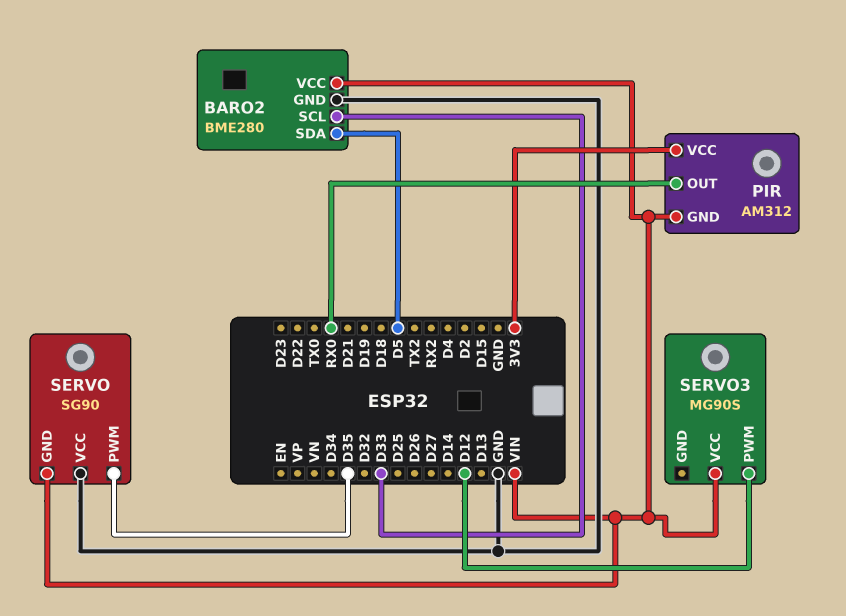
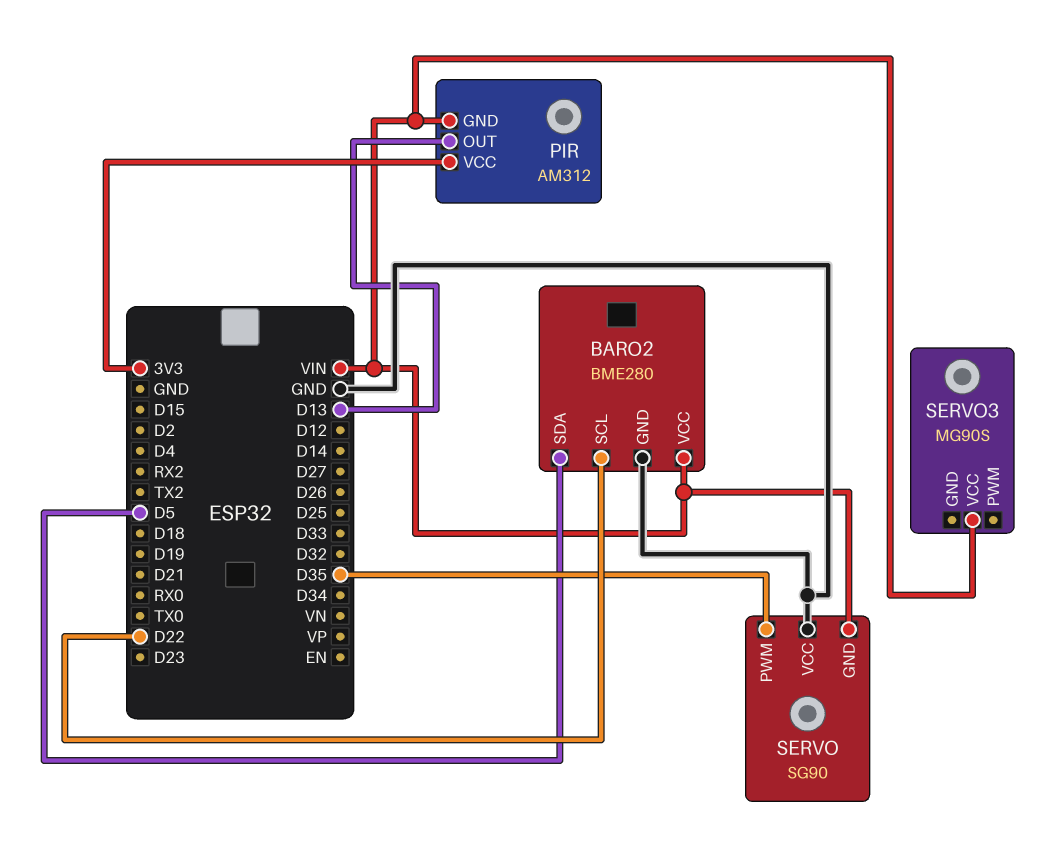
BARO2 pin SCL: D33 -> D22
PIR pin OUT: RX0 -> D13
SERVO3 pin PWM: D12 -> none

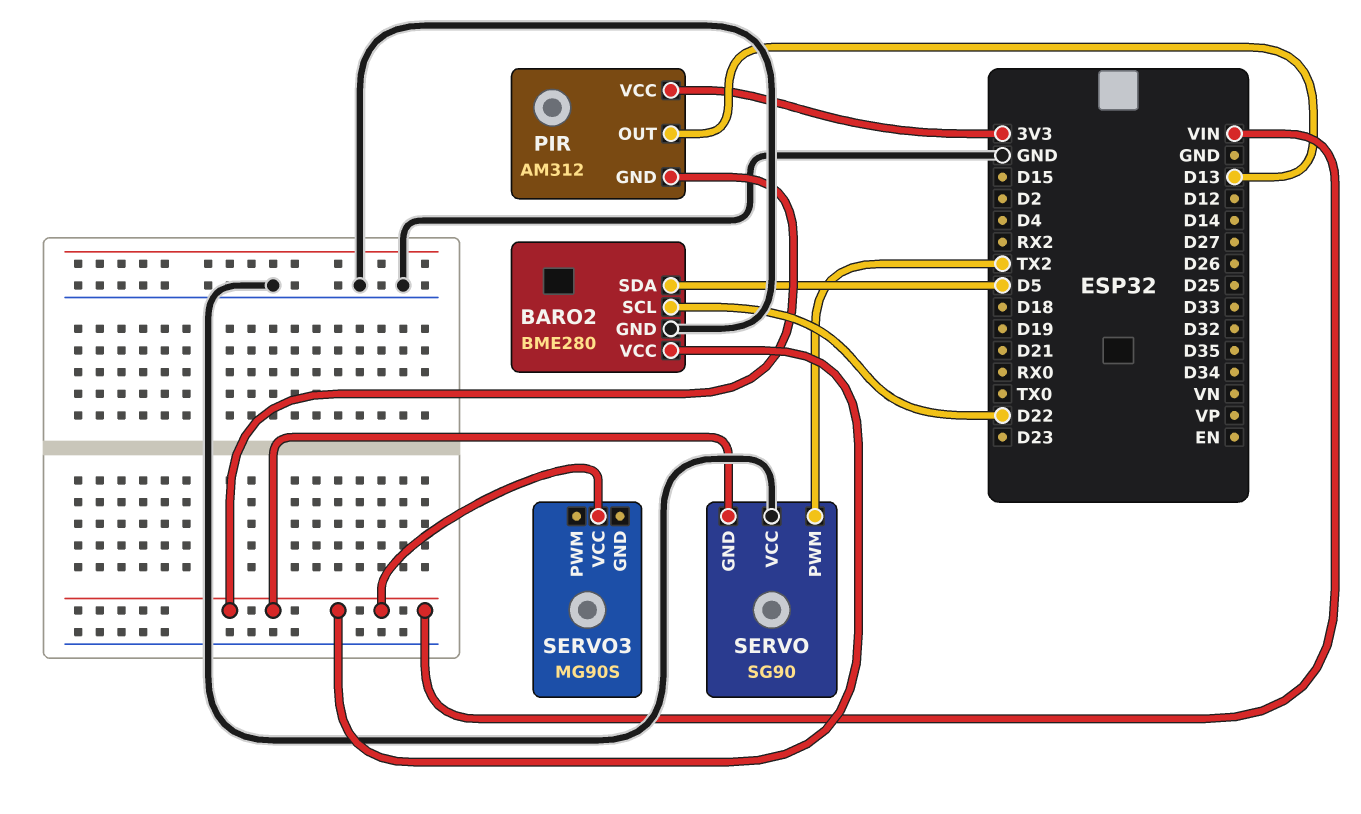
SERVO pin PWM: D35 -> TX2

